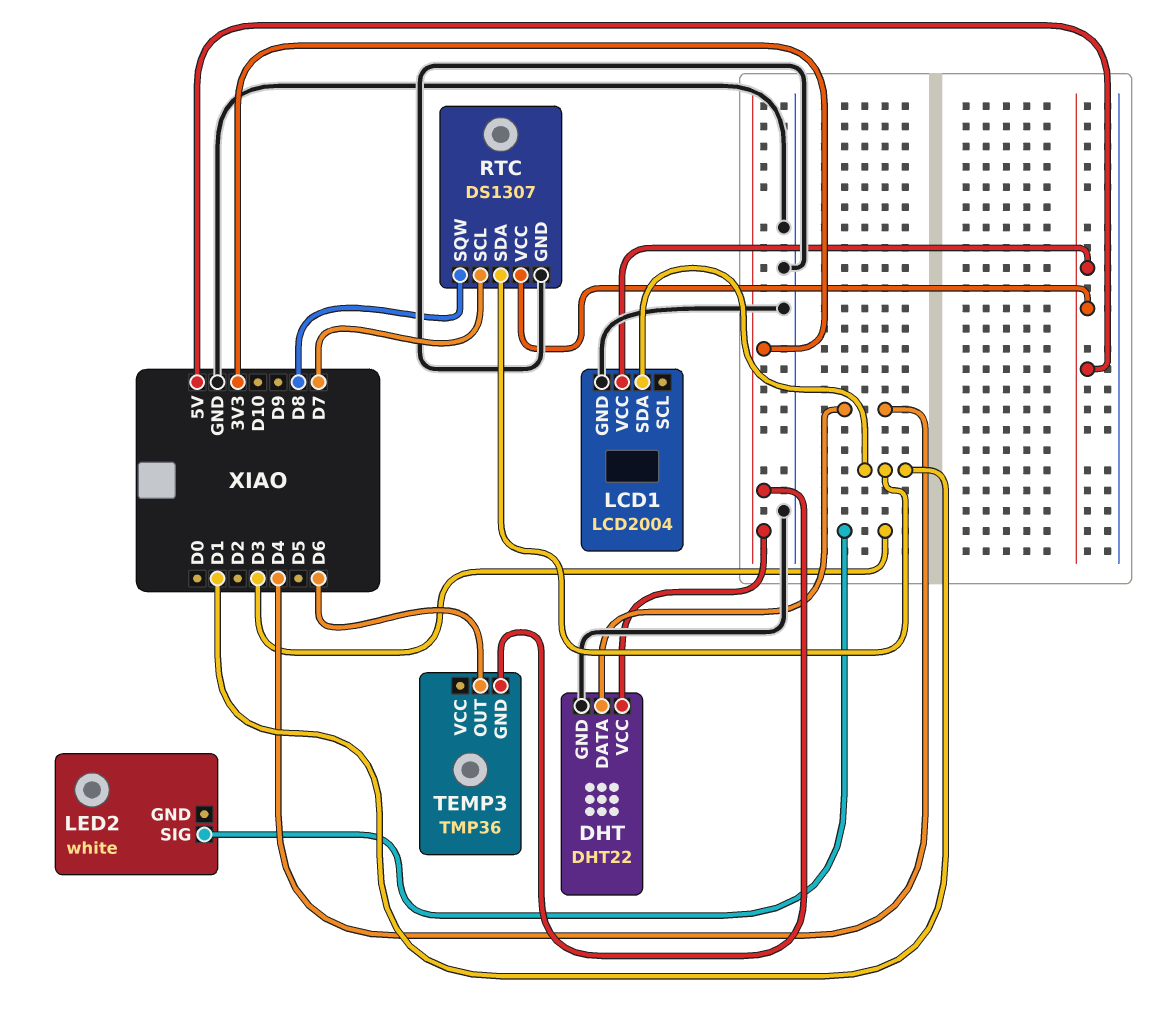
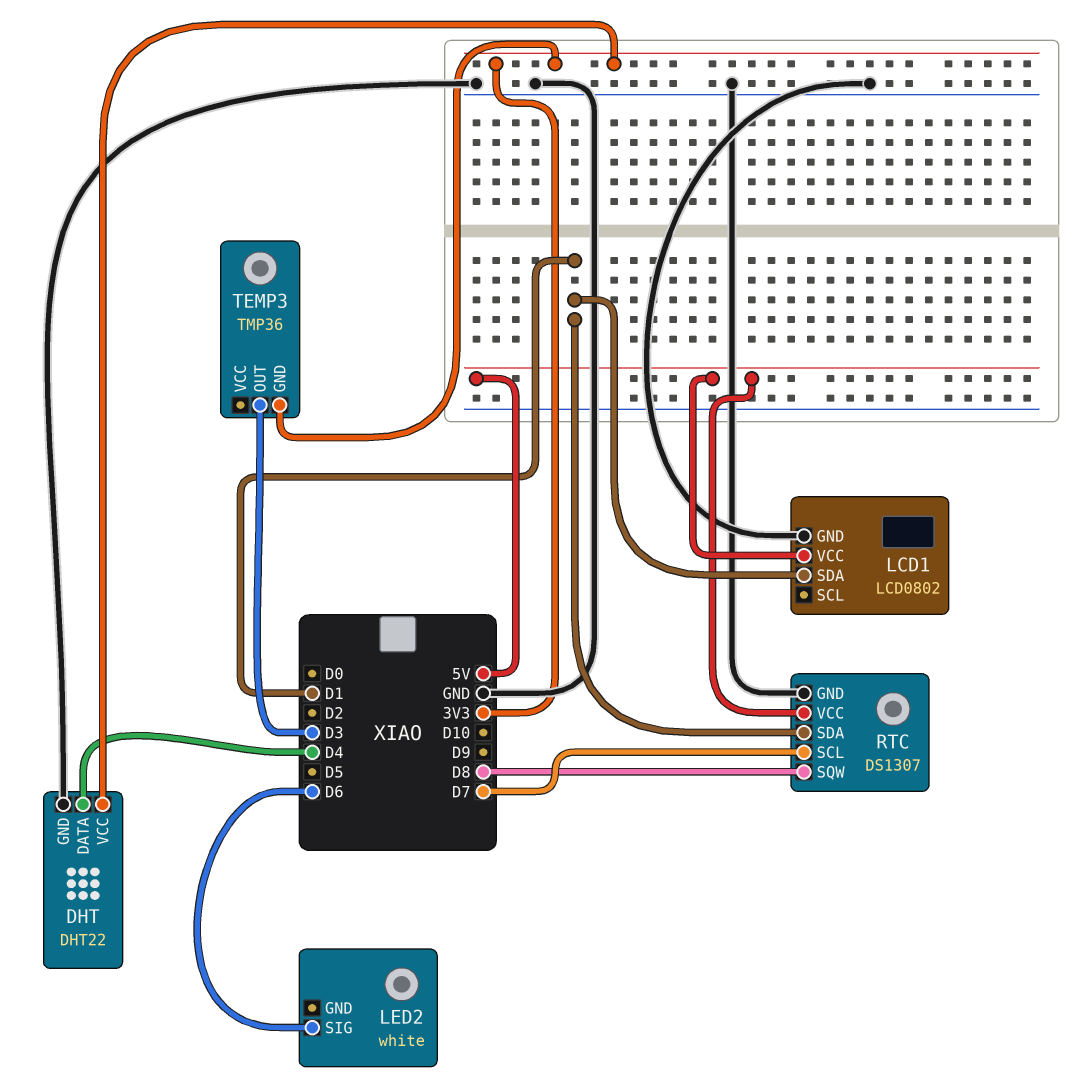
LCD1: LCD2004 -> LCD0802
LED2 pin SIG: D3 -> D6
TEMP3 pin OUT: D6 -> D3

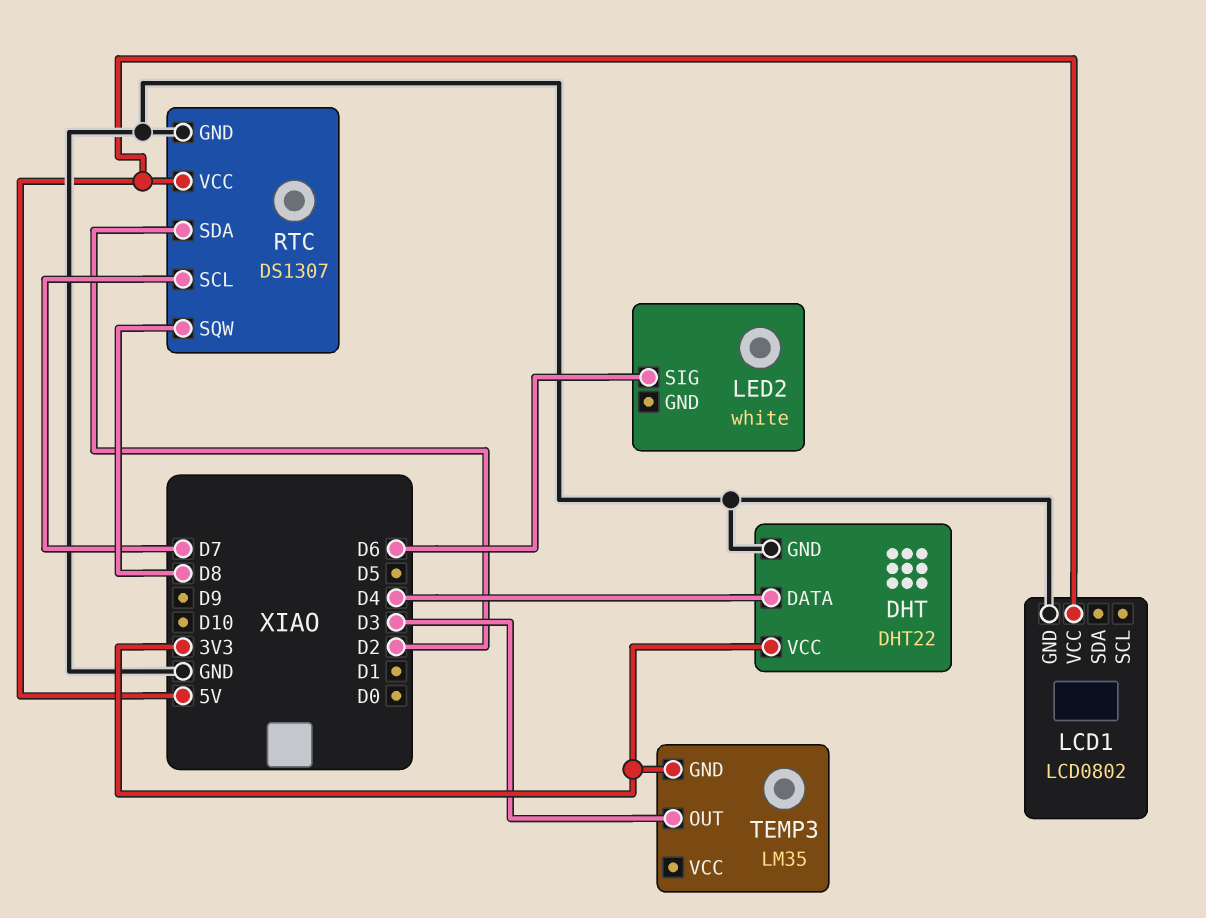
LCD1 pin SDA: D1 -> none
RTC pin SDA: D1 -> D2
TEMP3: TMP36 -> LM35

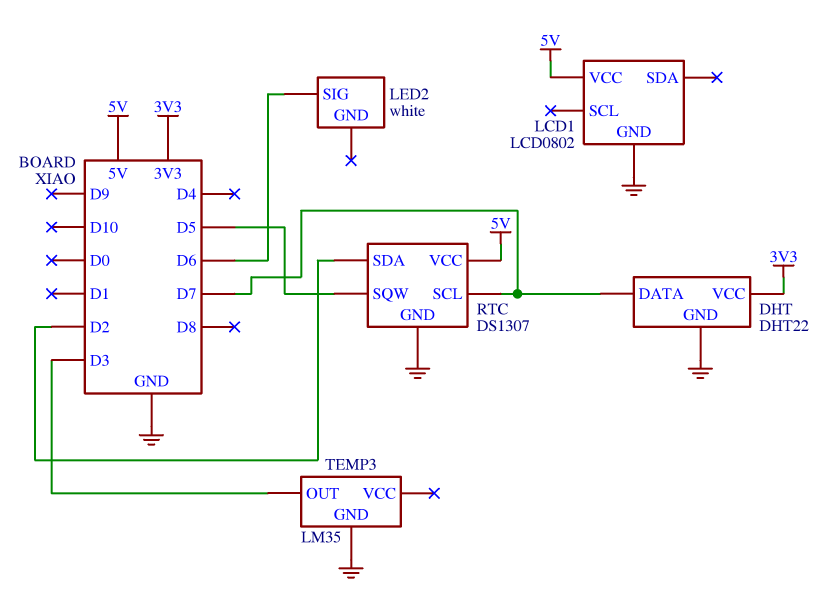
DHT pin DATA: D4 -> D7
RTC pin SQW: D8 -> D5
TEMP3 pin GND: 3V3 -> GND

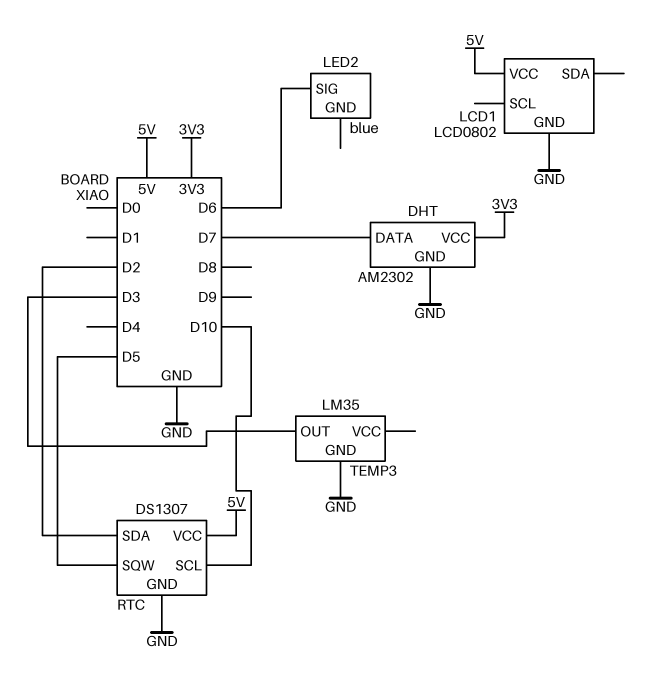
DHT: DHT22 -> AM2302
LED2: white -> blue
RTC pin SCL: D7 -> D10

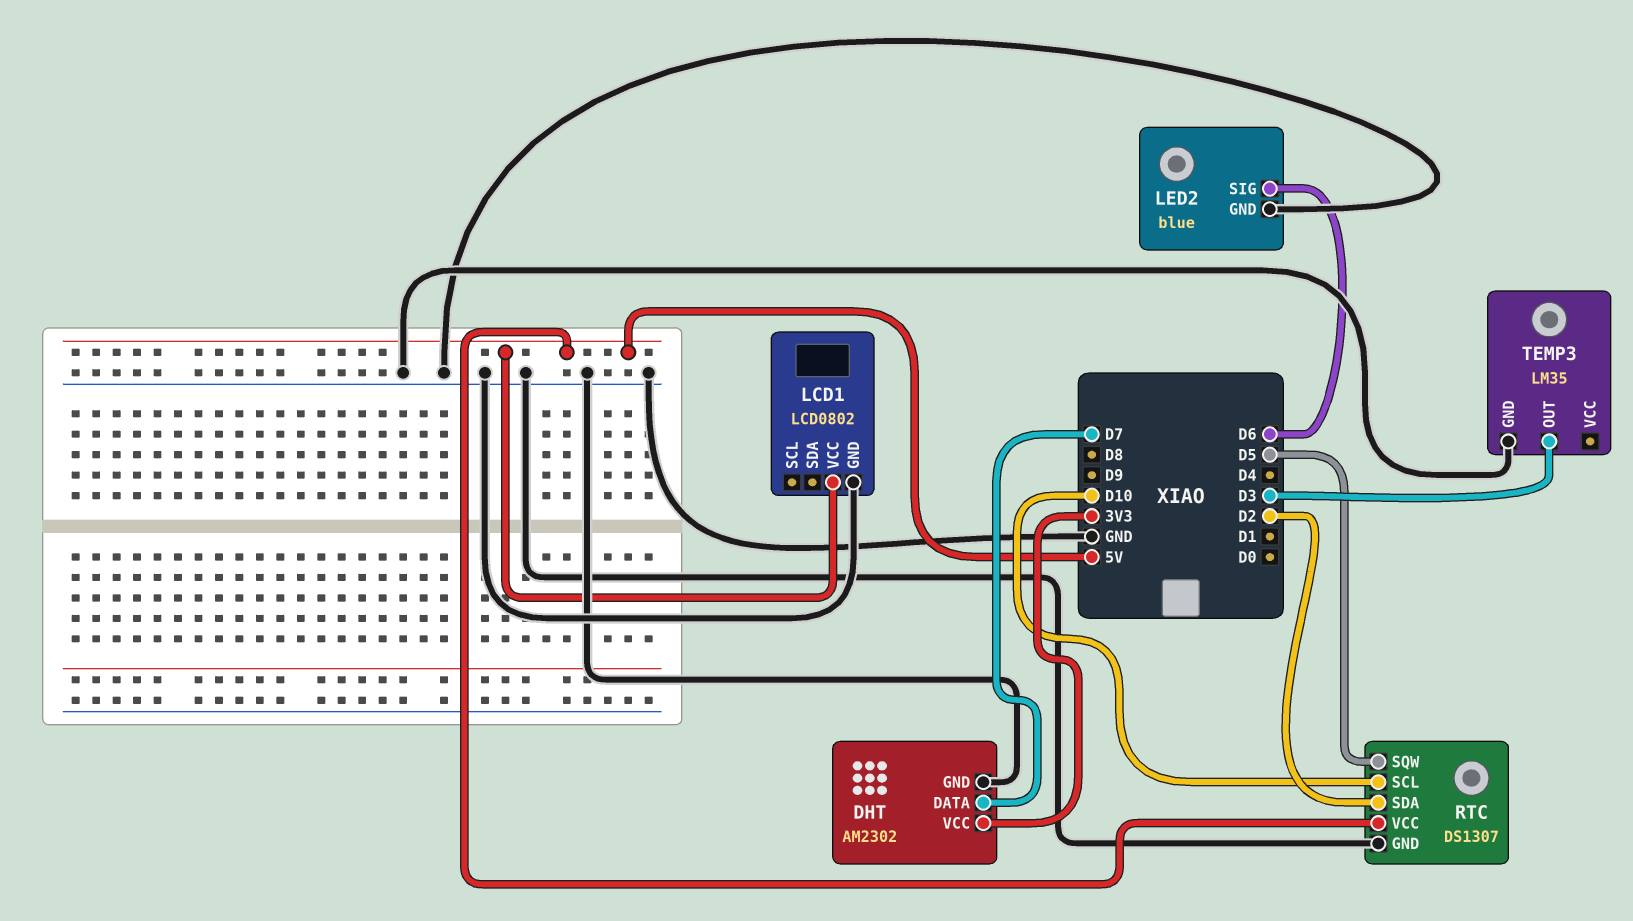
LED2 pin GND: none -> GND

